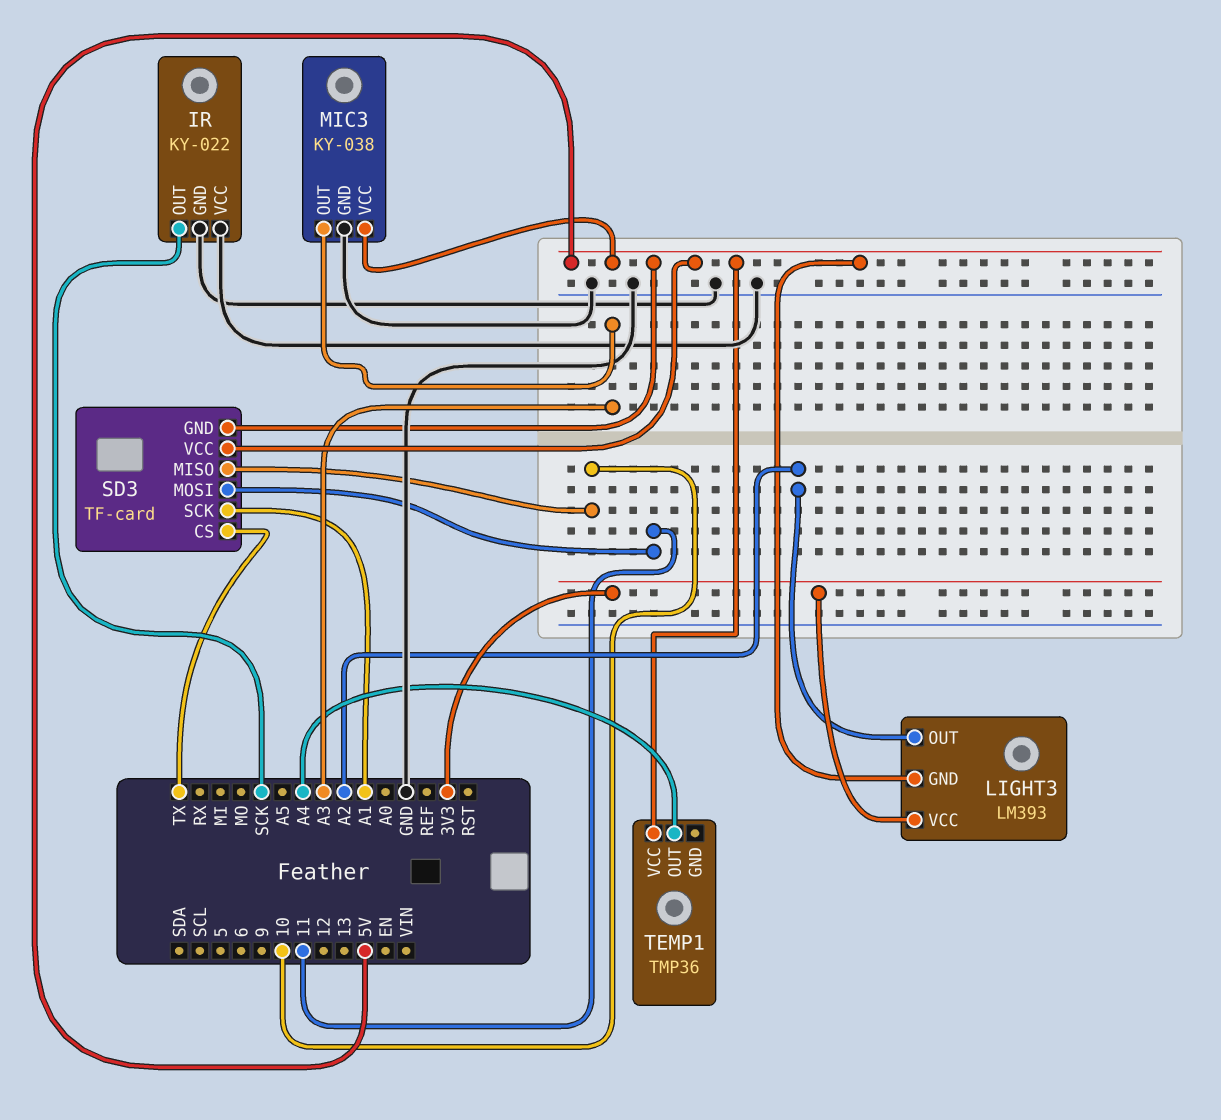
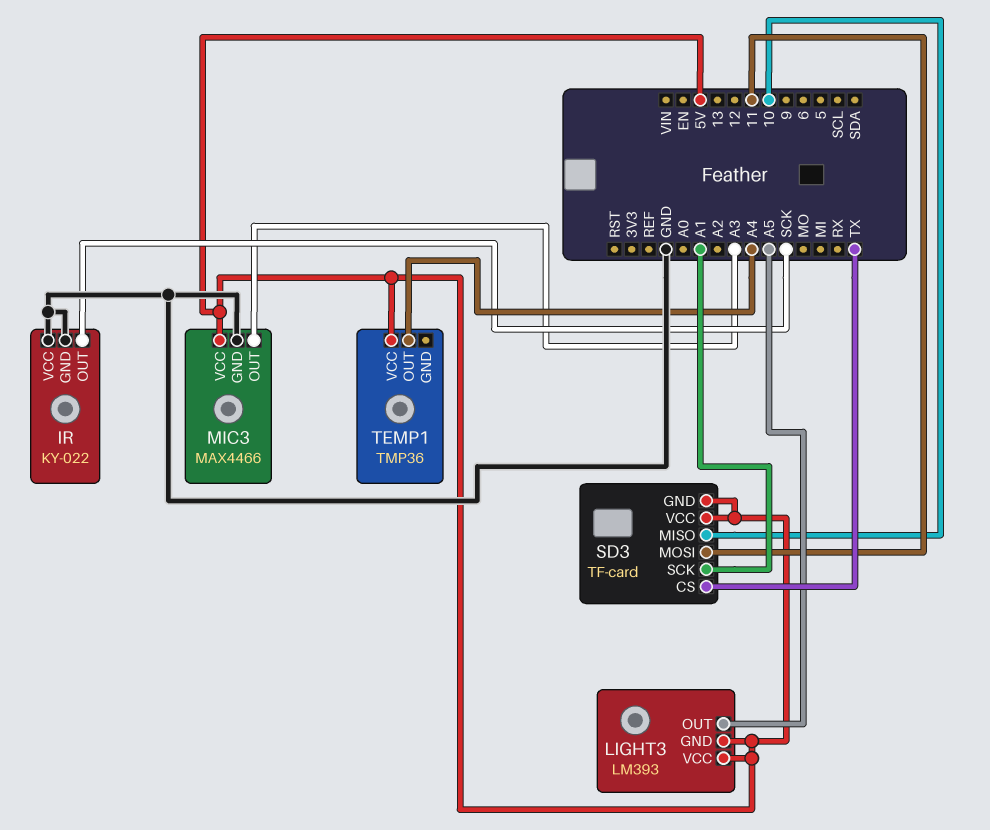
LIGHT3 pin OUT: A2 -> A5
LIGHT3 pin VCC: 3V3 -> 5V
MIC3: KY-038 -> MAX4466

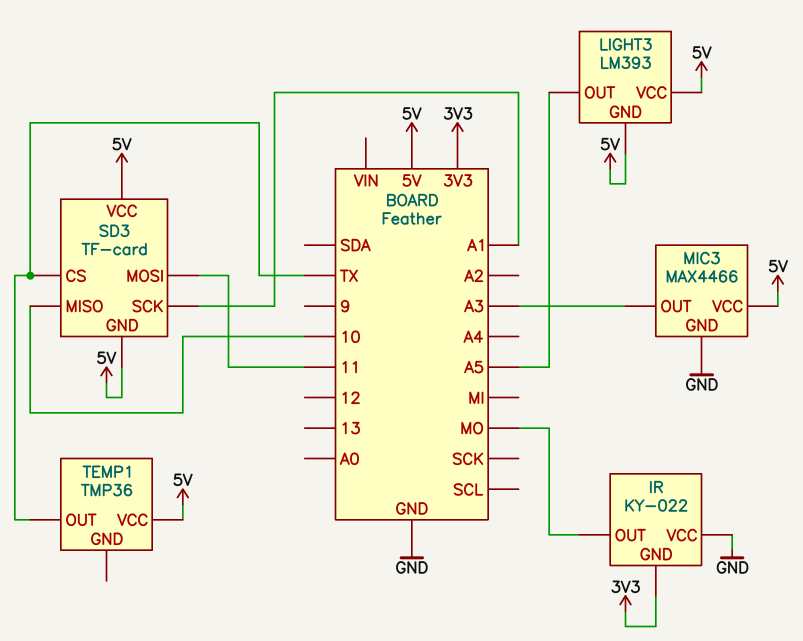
IR pin GND: GND -> 3V3
IR pin OUT: SCK -> MO
TEMP1 pin OUT: A4 -> TX

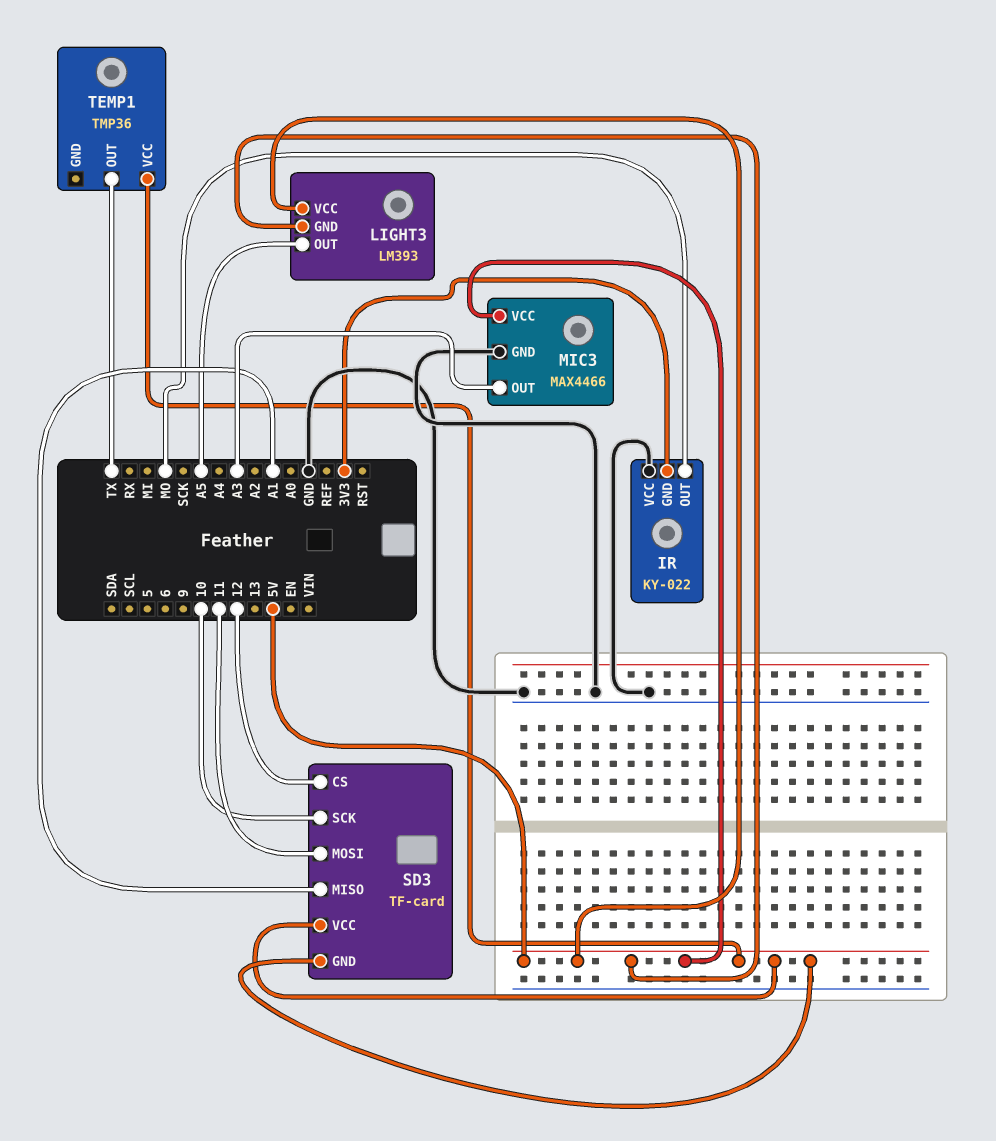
SD3 pin CS: TX -> 12
SD3 pin MISO: 10 -> A1
SD3 pin SCK: A1 -> 10

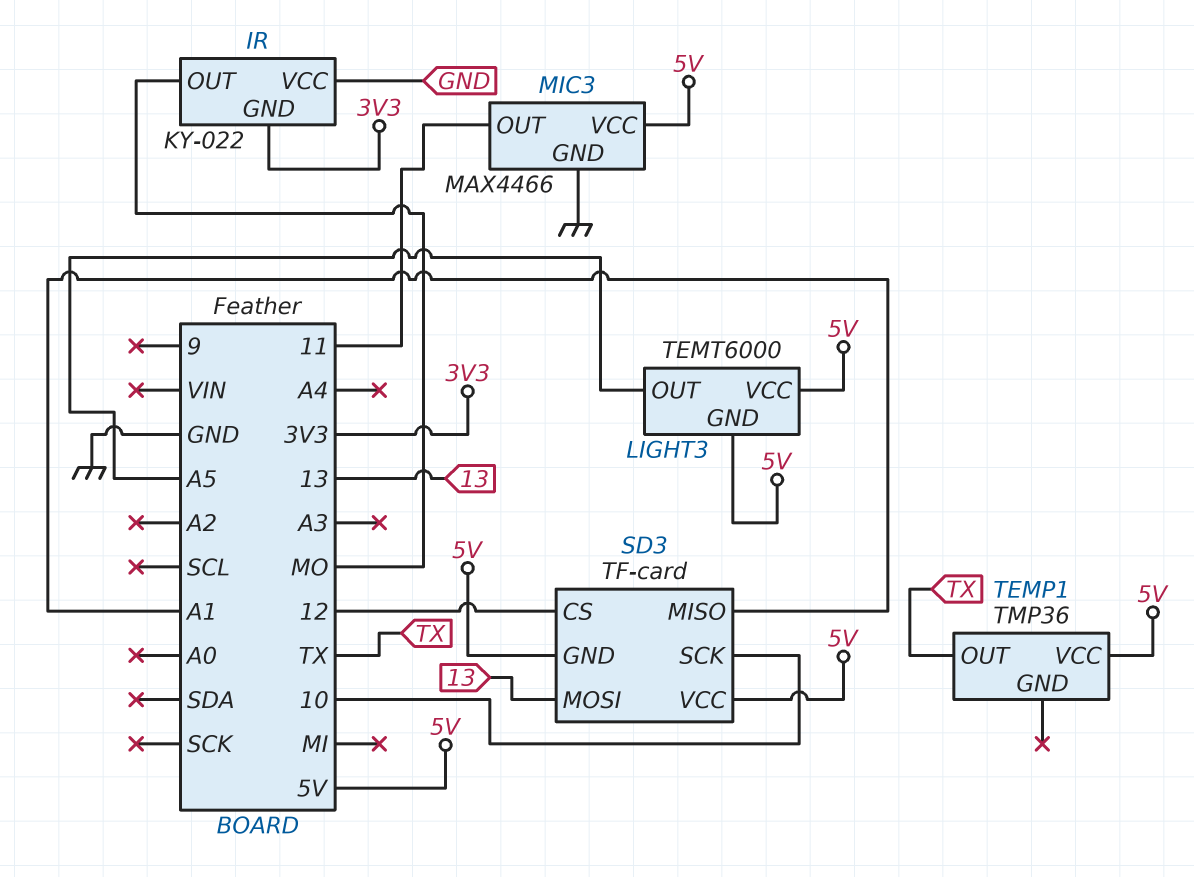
LIGHT3: LM393 -> TEMT6000
MIC3 pin OUT: A3 -> 11
SD3 pin MOSI: 11 -> 13

